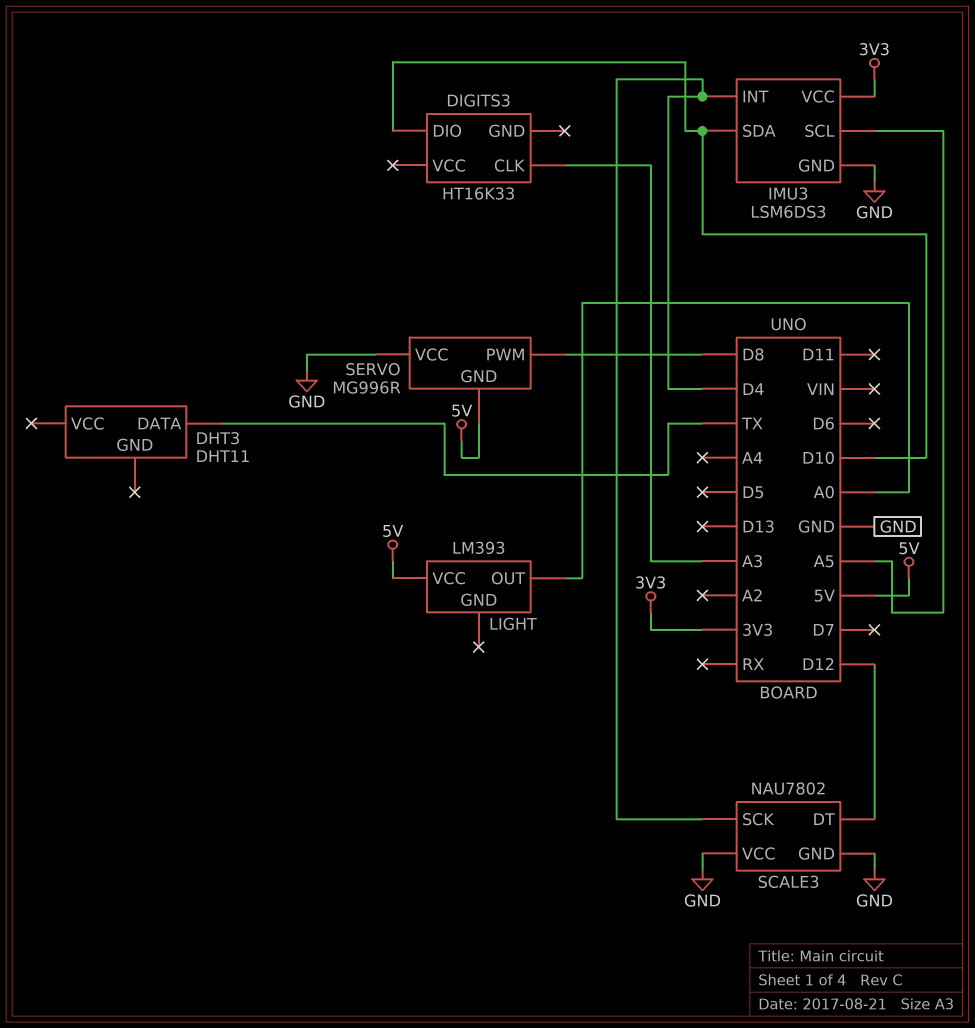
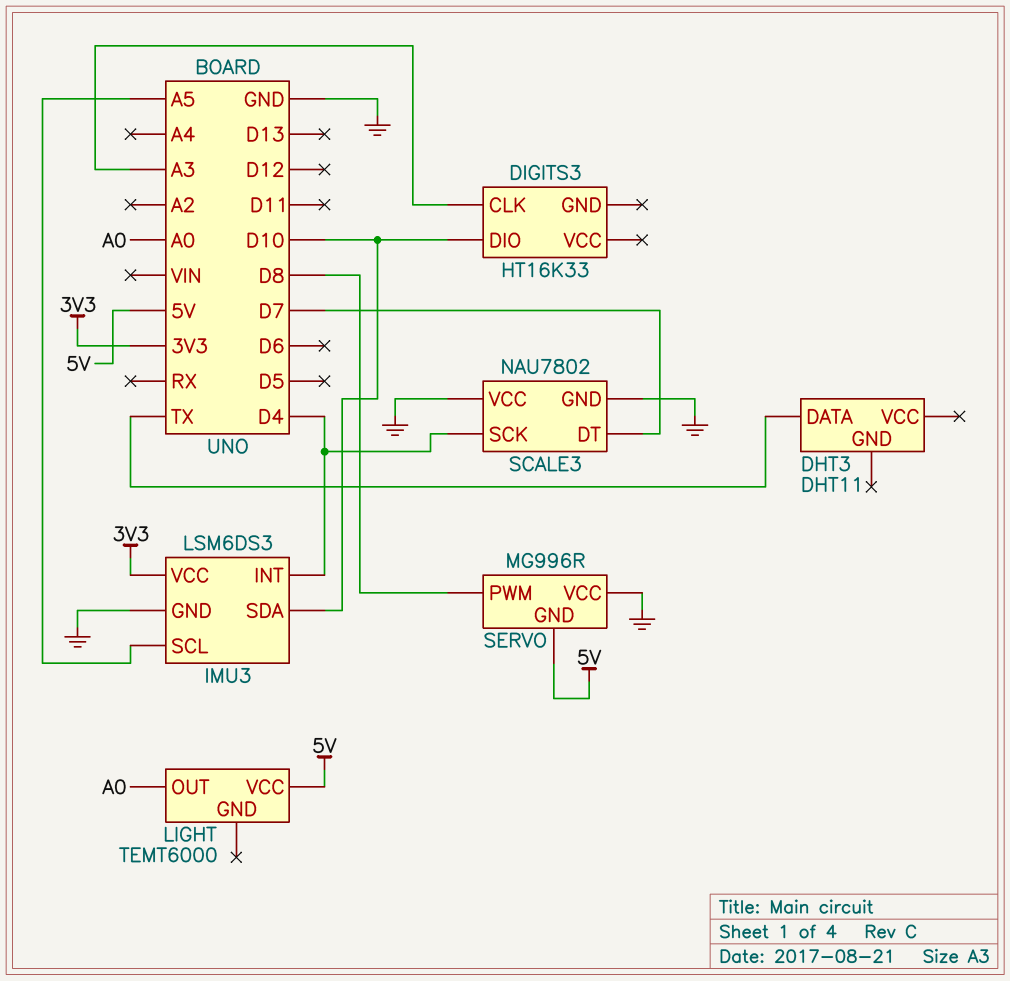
LIGHT: LM393 -> TEMT6000
SCALE3 pin DT: D12 -> D7

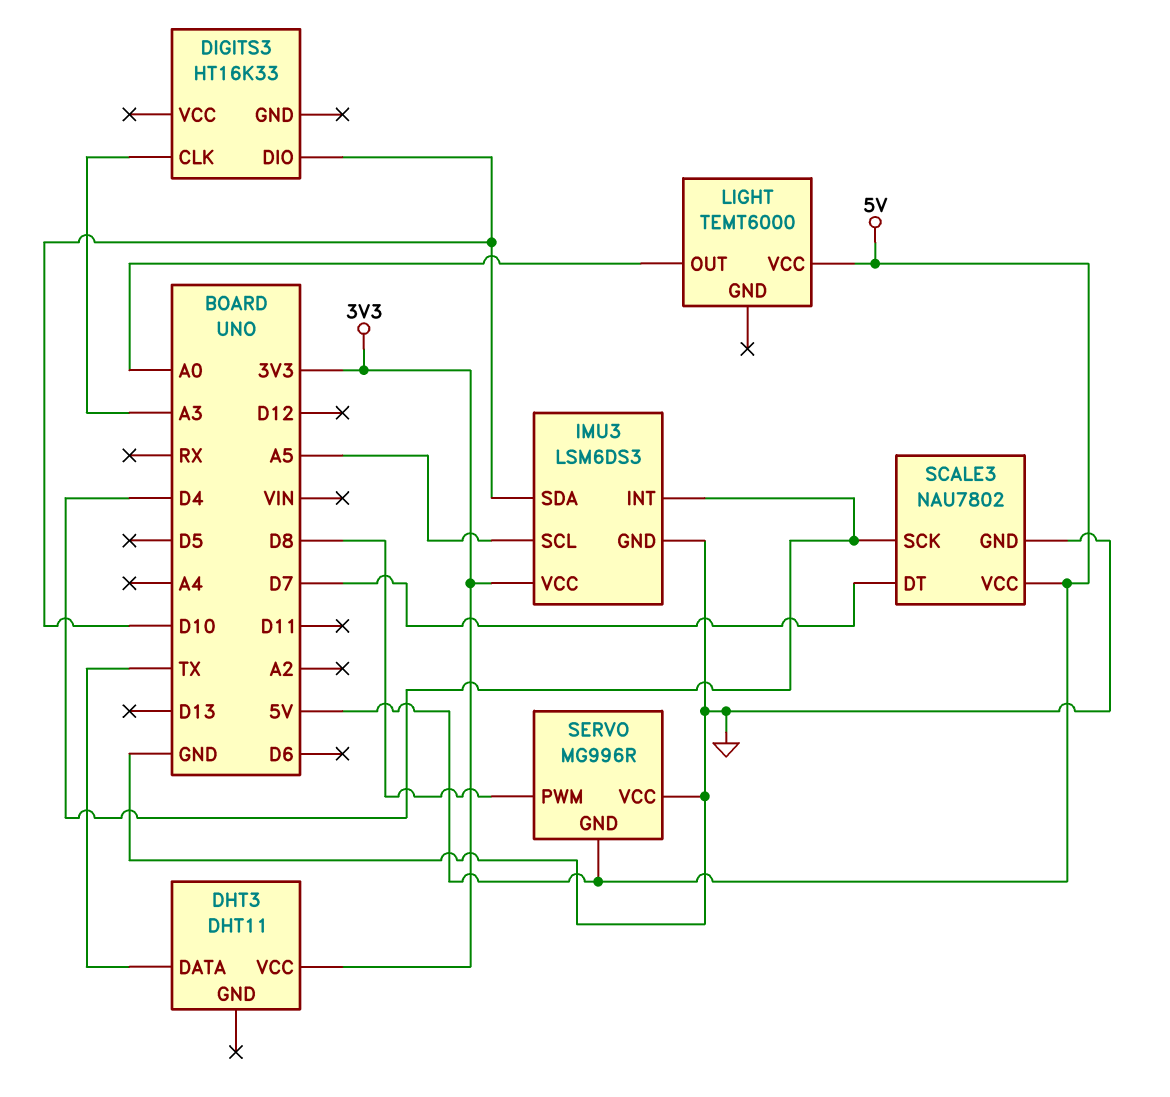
DHT3 pin VCC: none -> 3V3
SCALE3 pin VCC: GND -> 5V

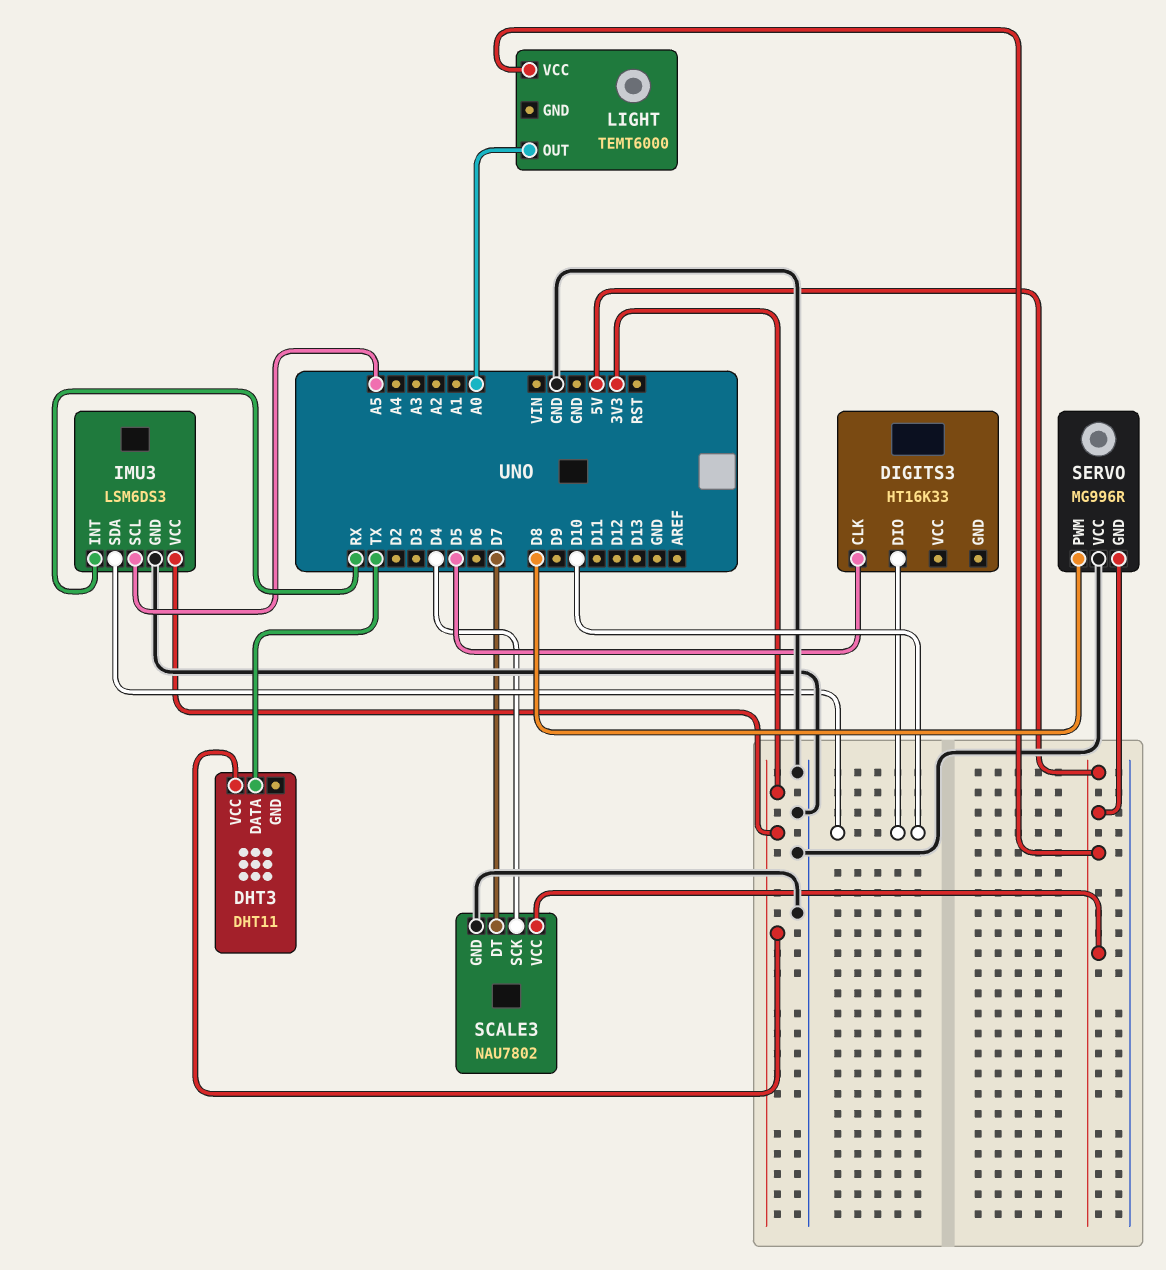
DIGITS3 pin CLK: A3 -> D5
IMU3 pin INT: D4 -> RX

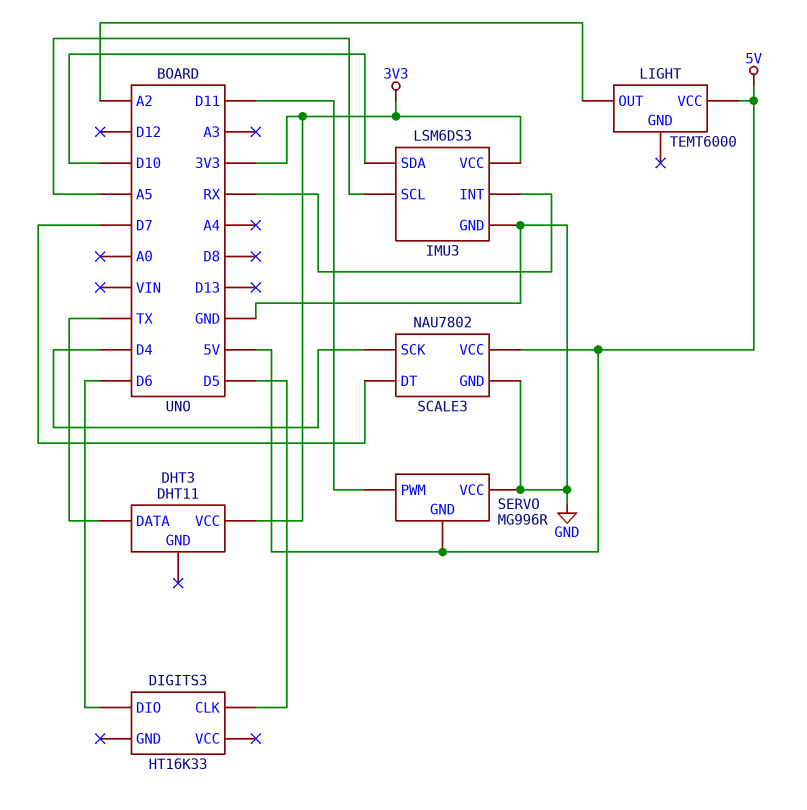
DIGITS3 pin DIO: D10 -> D6
LIGHT pin OUT: A0 -> A2
SERVO pin PWM: D8 -> D11

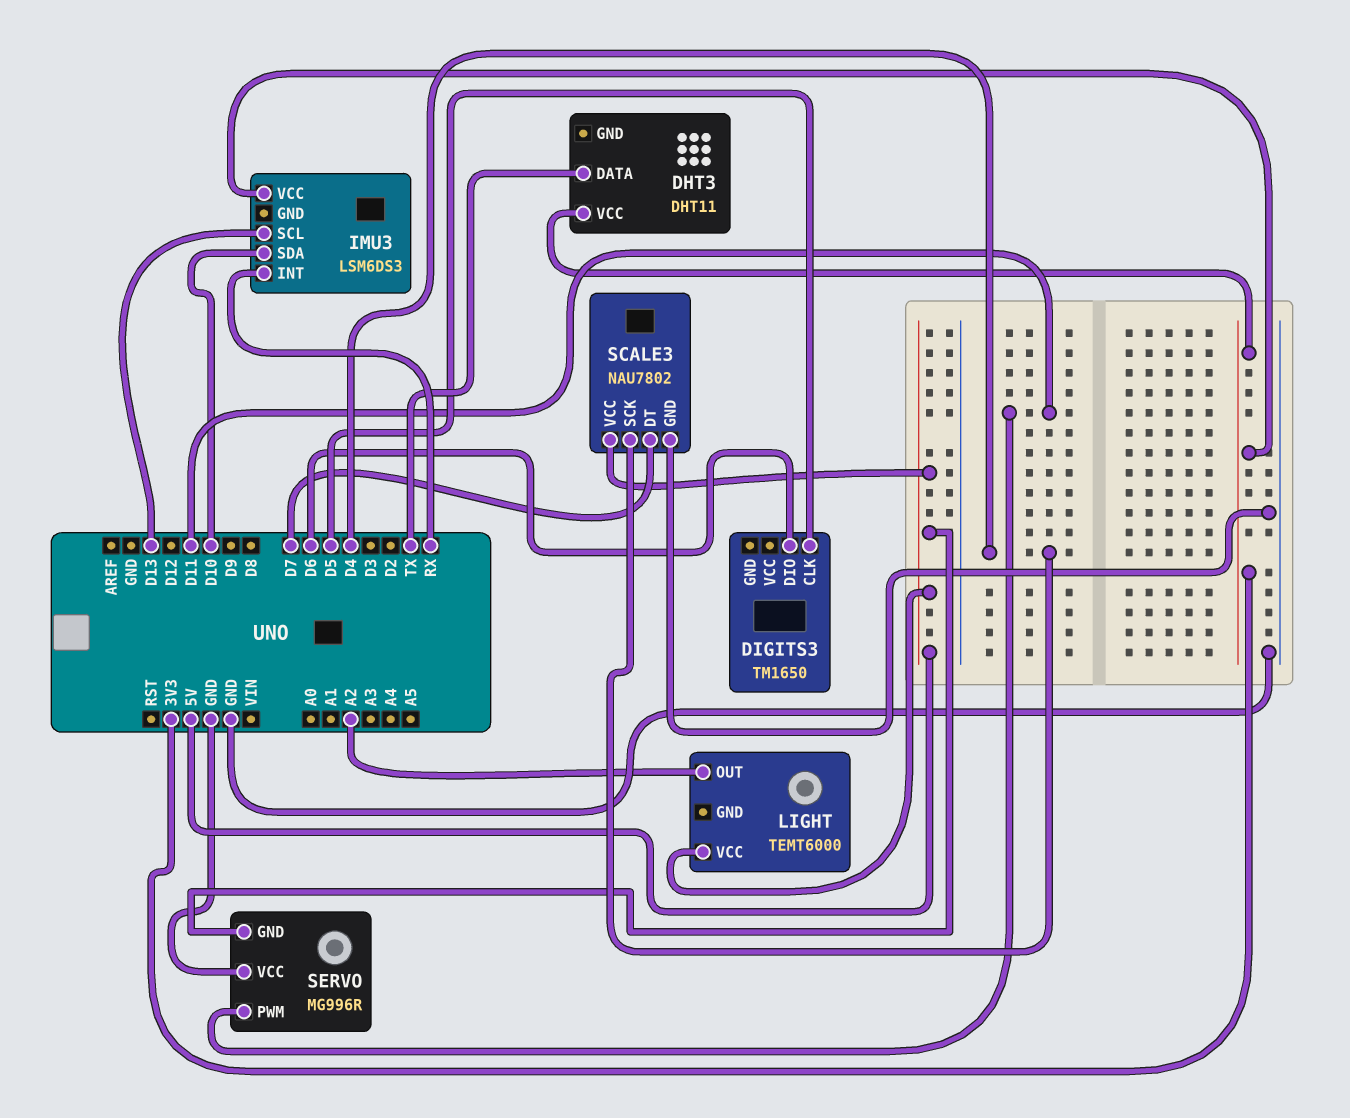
DIGITS3: HT16K33 -> TM1650
IMU3 pin GND: GND -> none
IMU3 pin SCL: A5 -> D13

